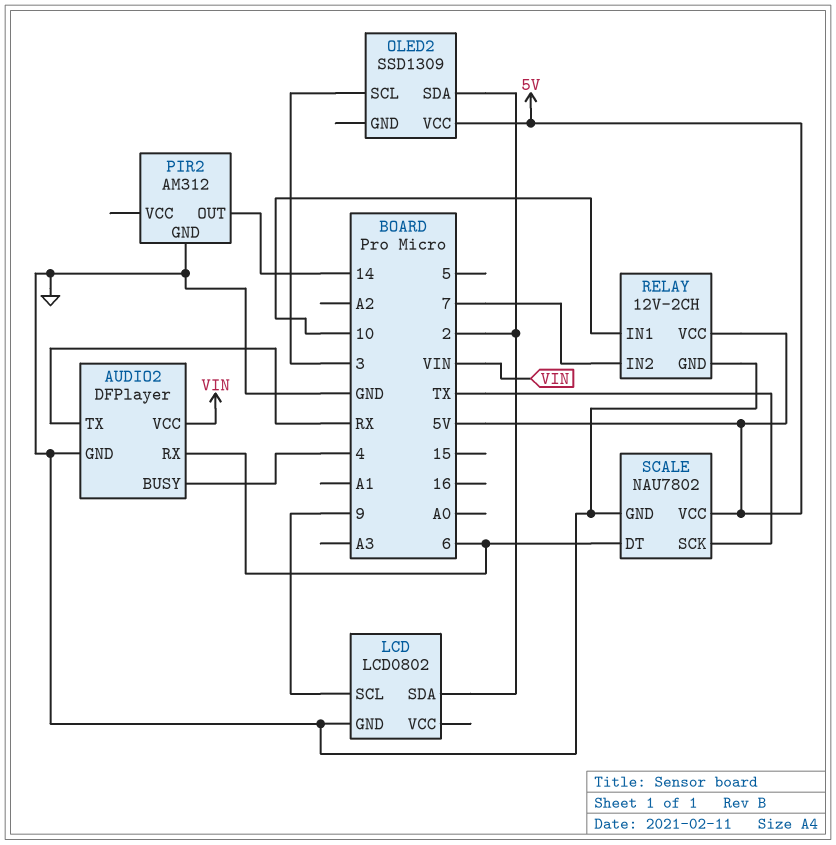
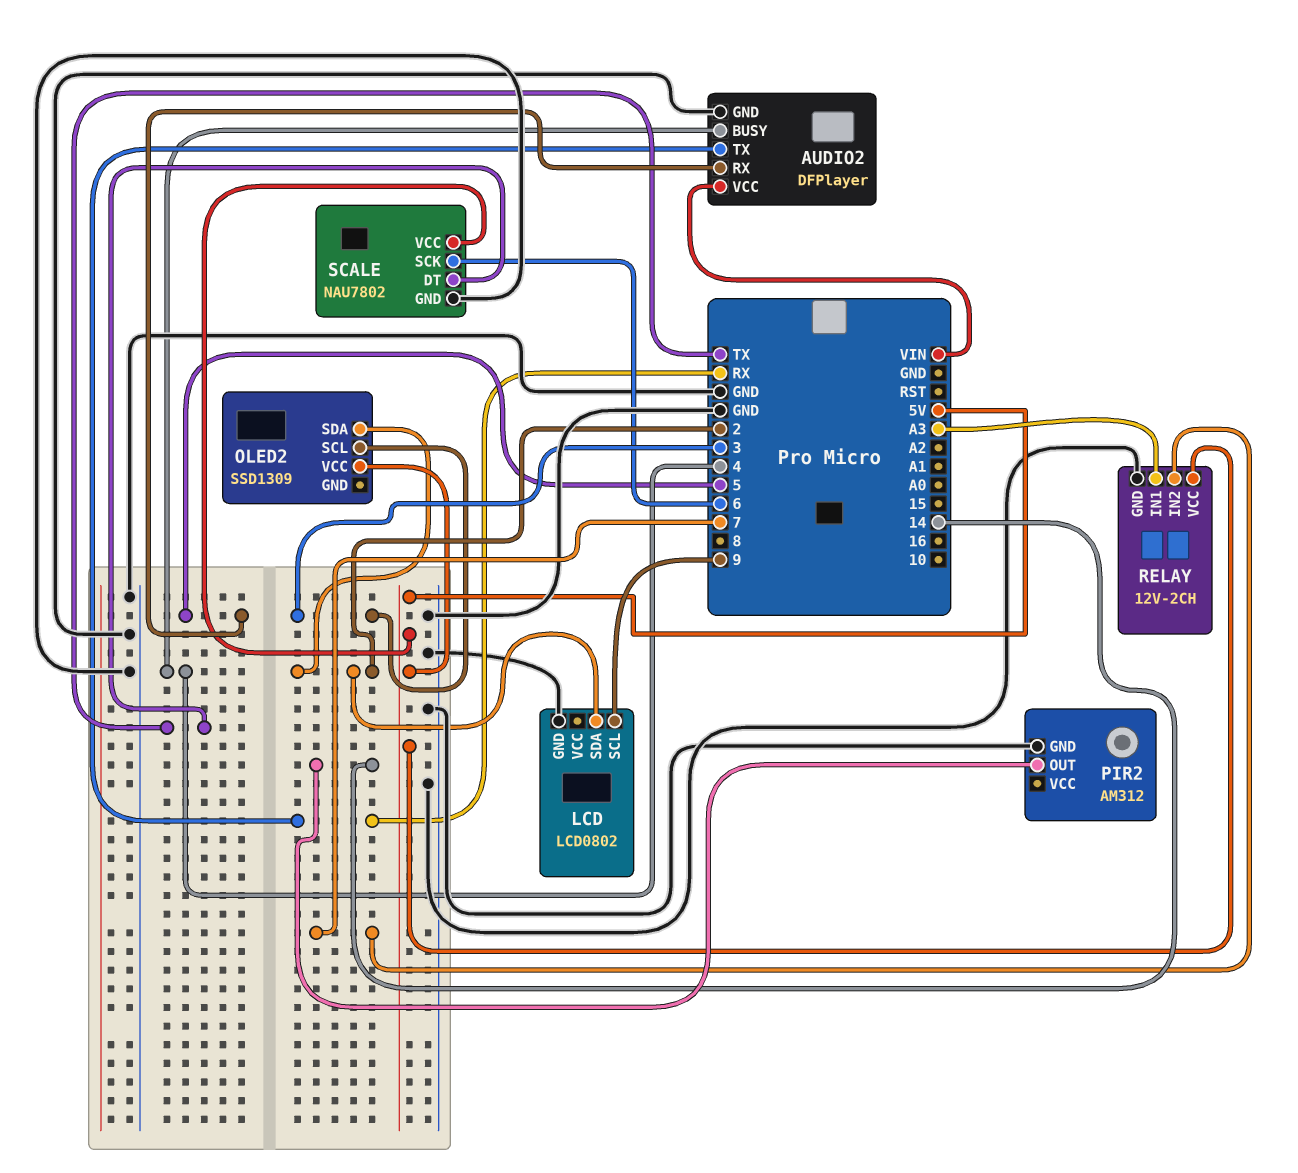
AUDIO2 pin RX: 6 -> 5
RELAY pin IN1: 10 -> A3
SCALE pin DT: 6 -> TX
SCALE pin SCK: TX -> 6

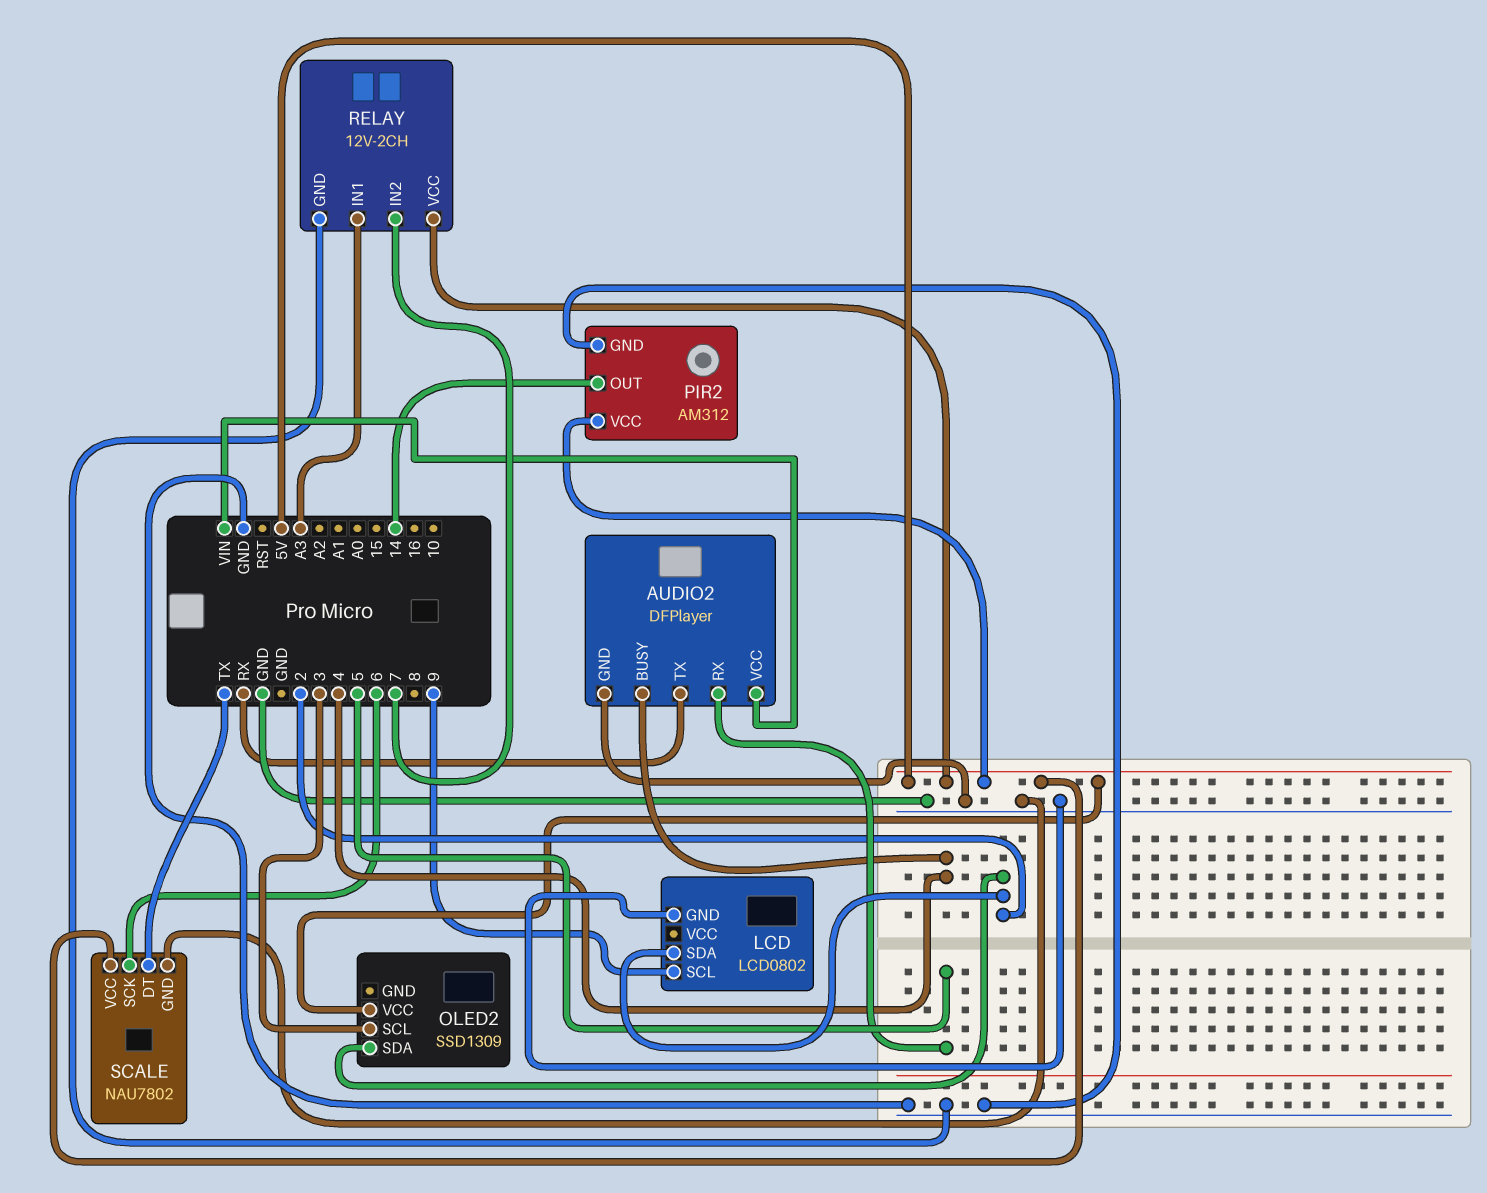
PIR2 pin VCC: none -> 5V

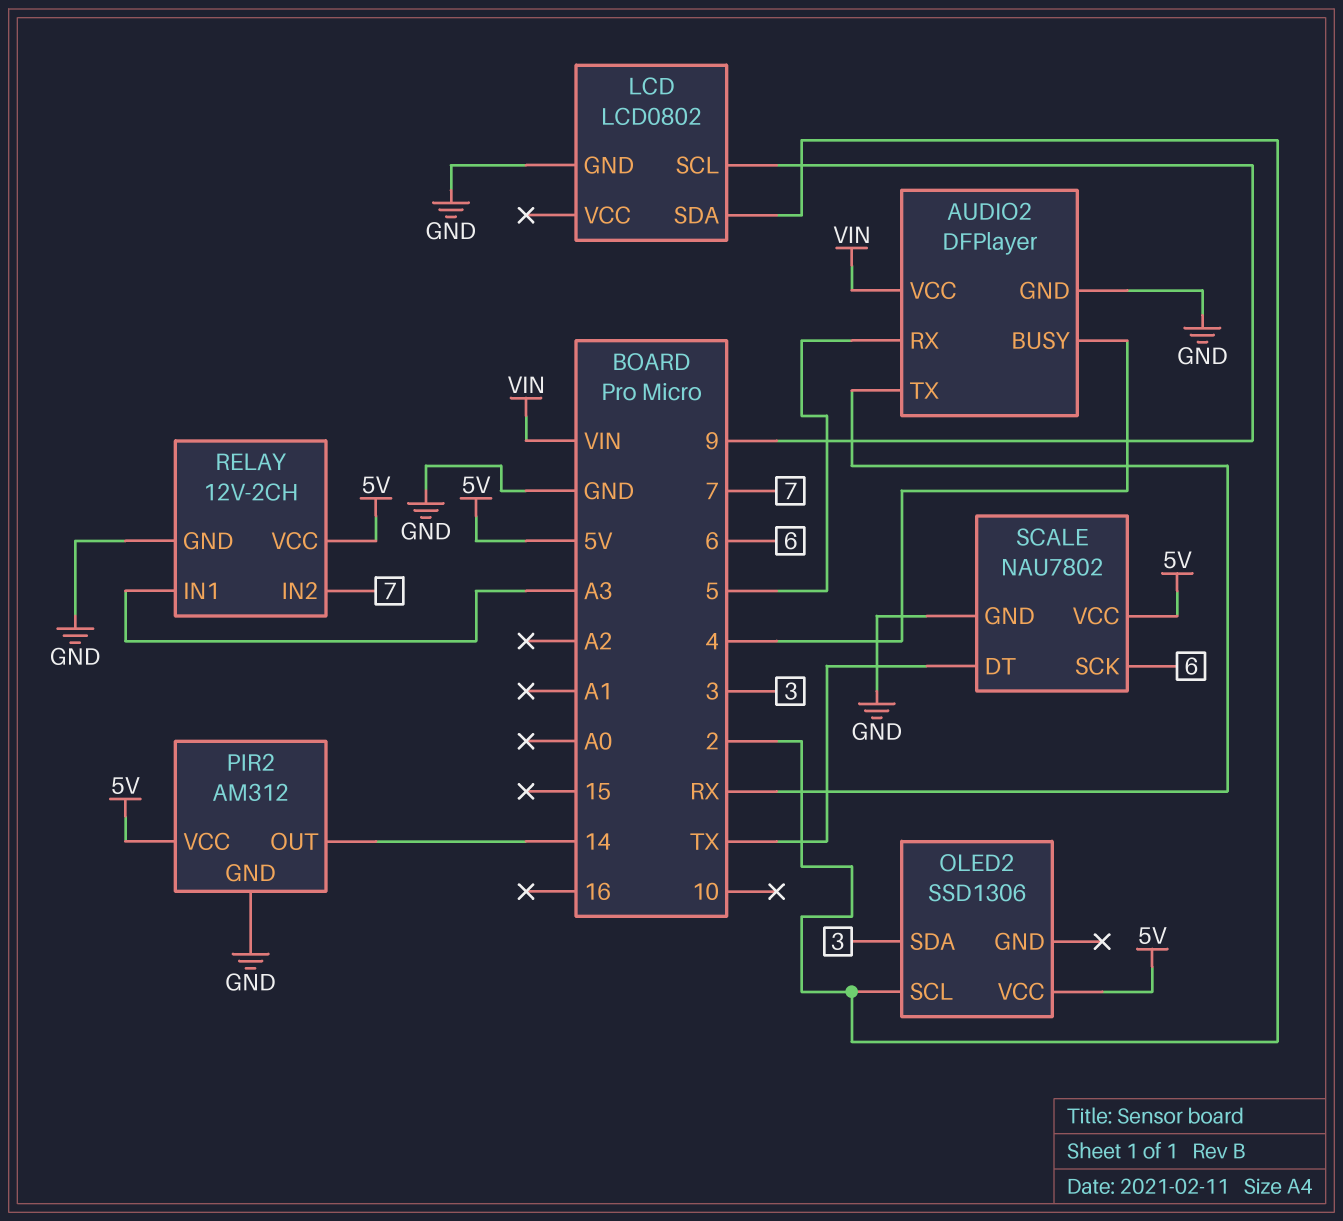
OLED2: SSD1309 -> SSD1306
OLED2 pin SCL: 3 -> 2
OLED2 pin SDA: 2 -> 3

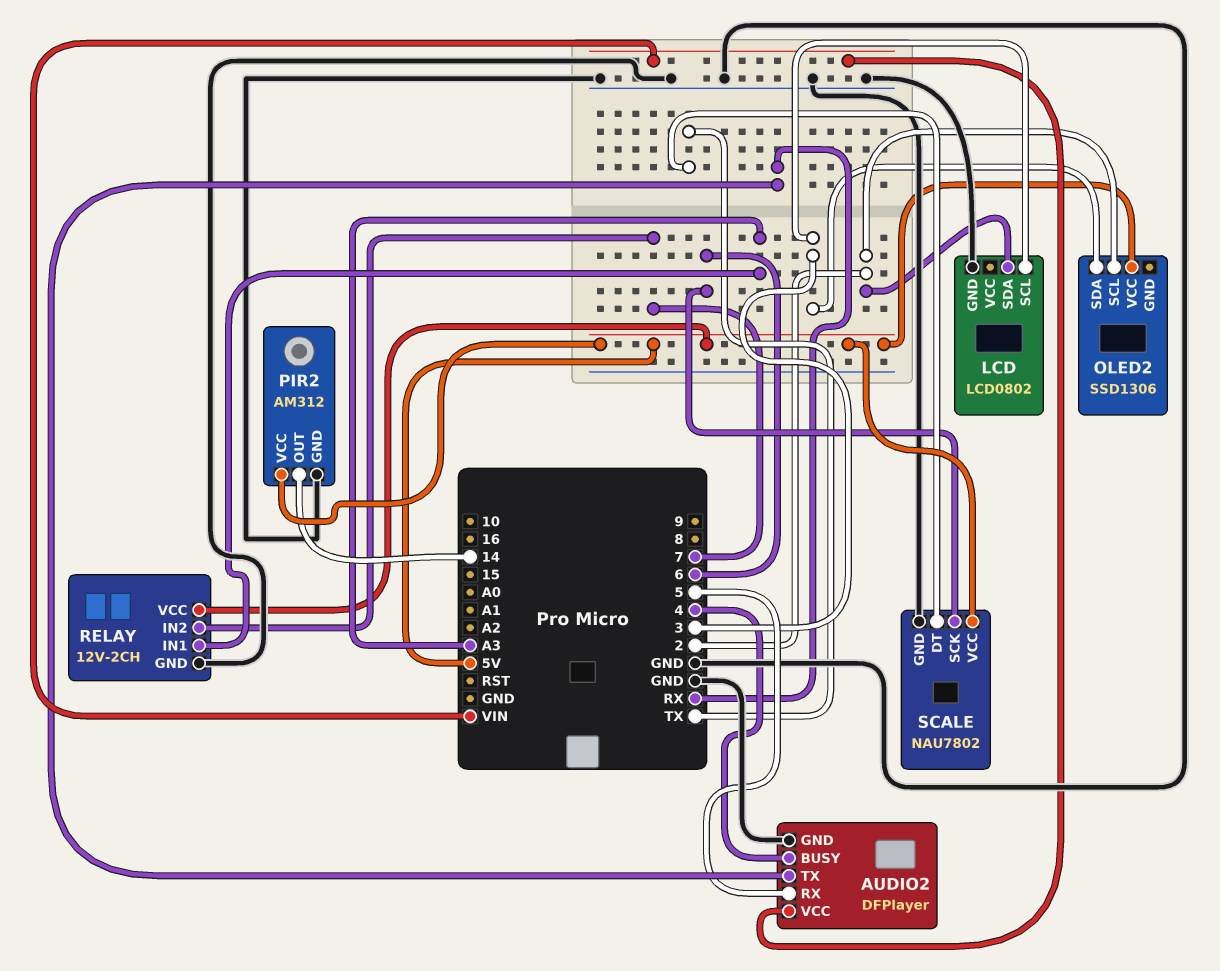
LCD pin SCL: 9 -> 3

